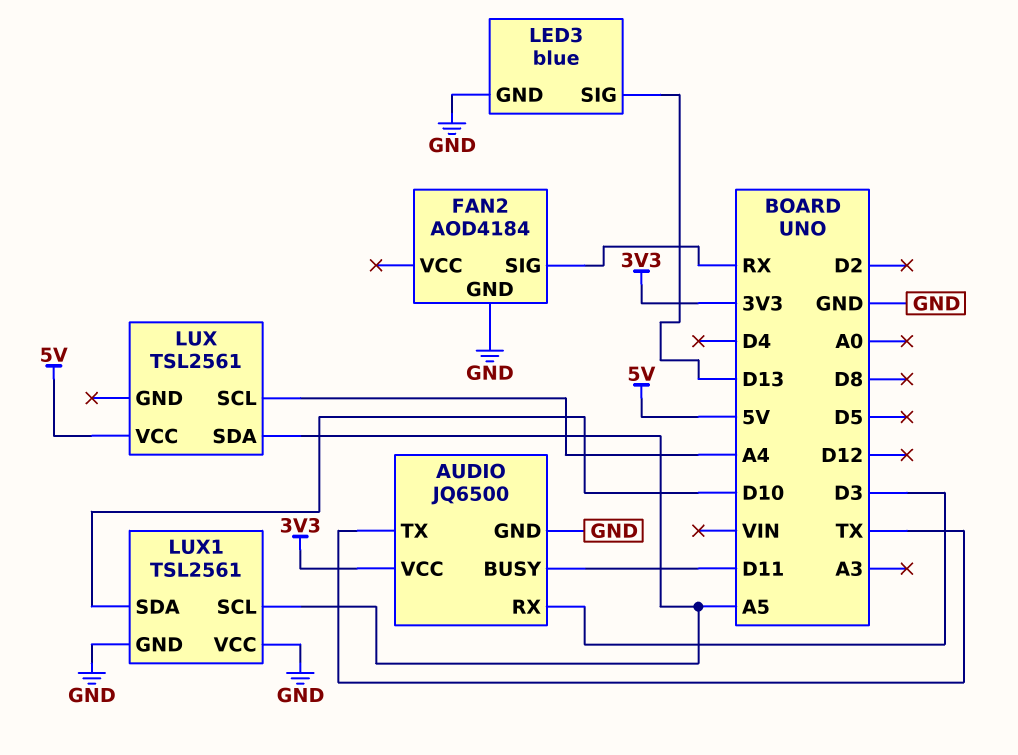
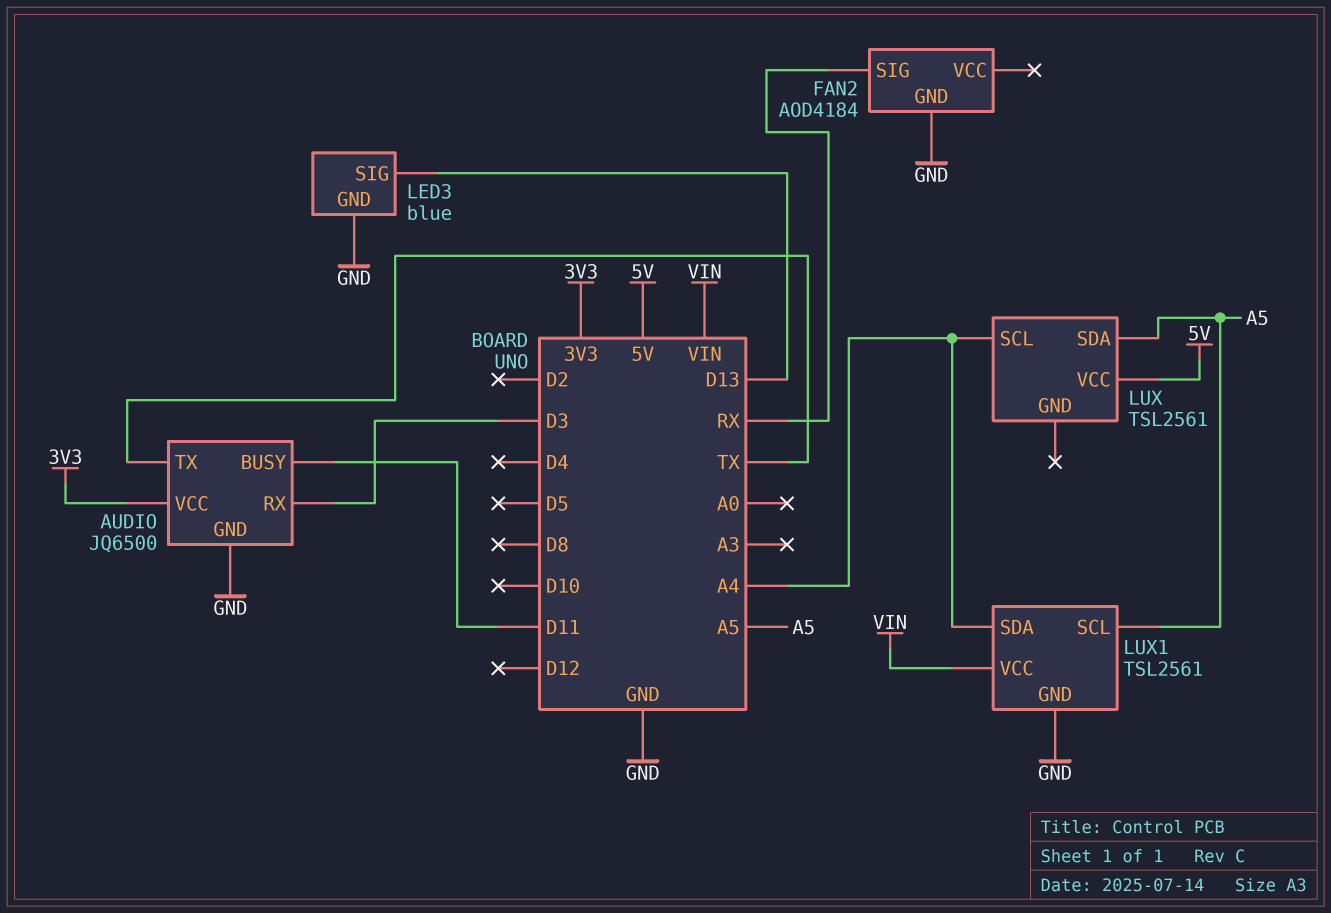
LUX1 pin SDA: D10 -> A4
LUX1 pin VCC: GND -> VIN

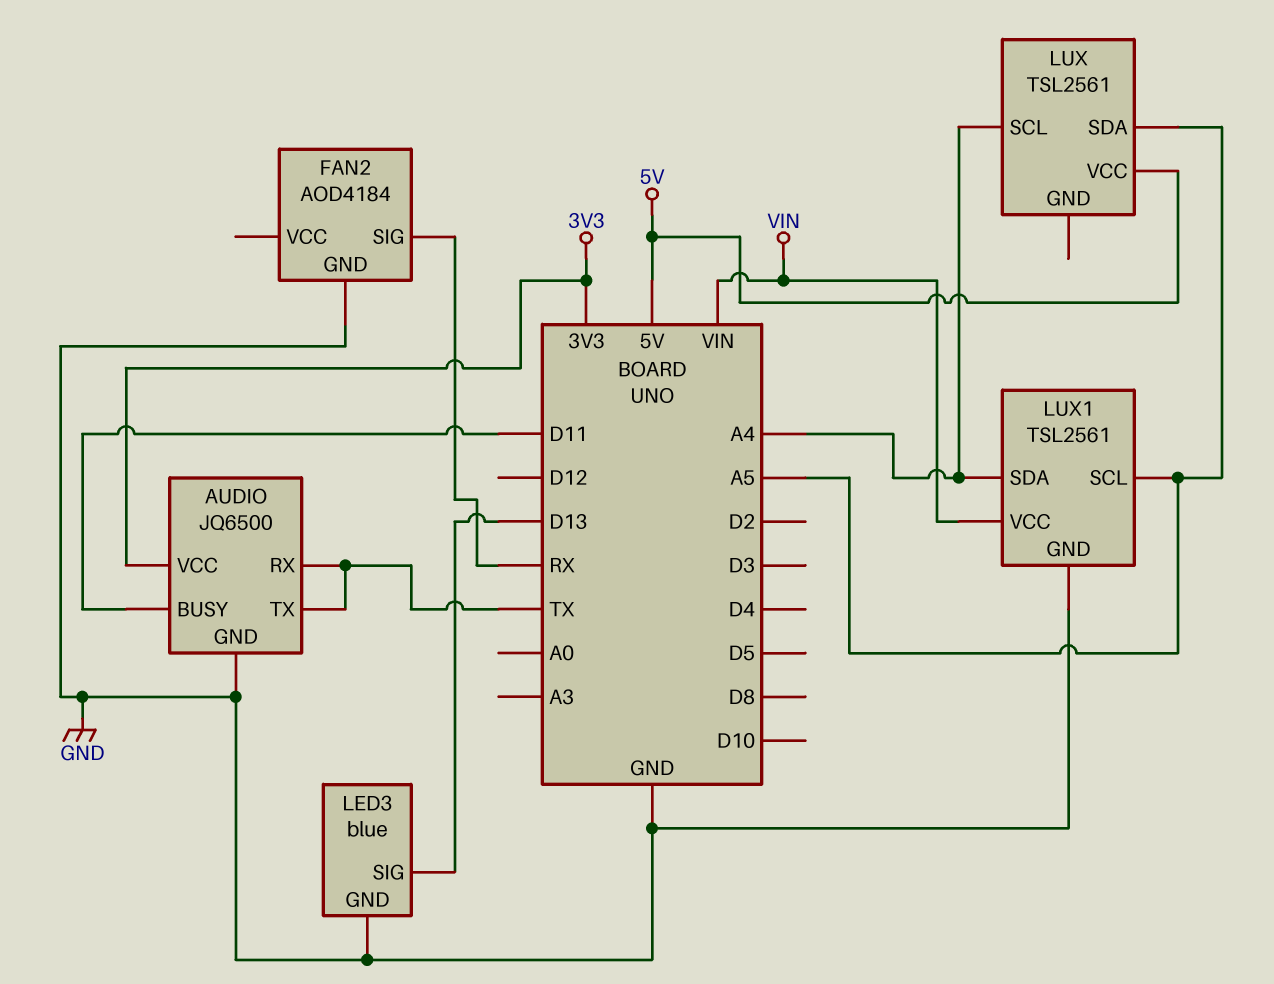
AUDIO pin RX: D3 -> TX

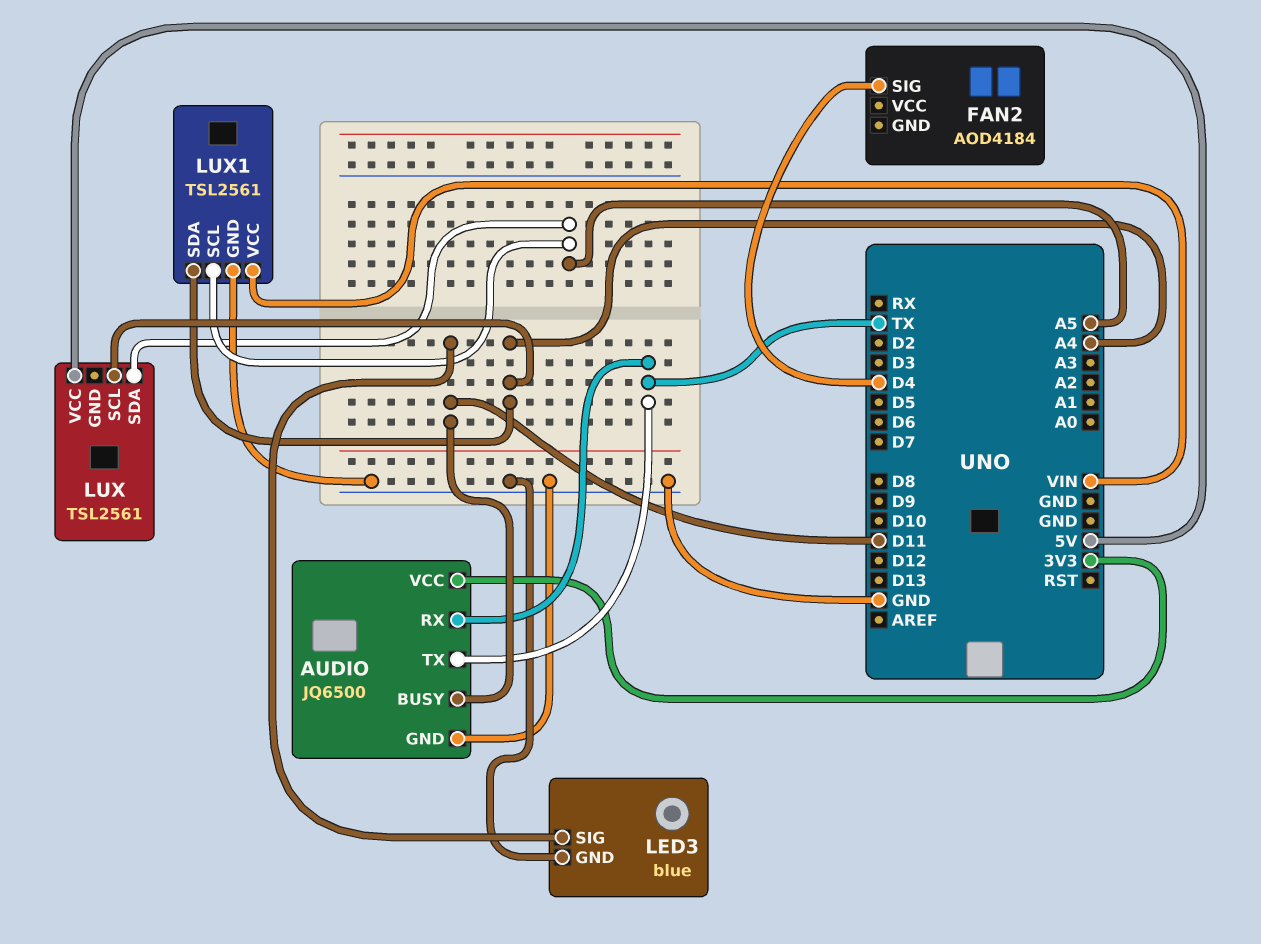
FAN2 pin GND: GND -> none
FAN2 pin SIG: RX -> D4
LED3 pin SIG: D13 -> D11

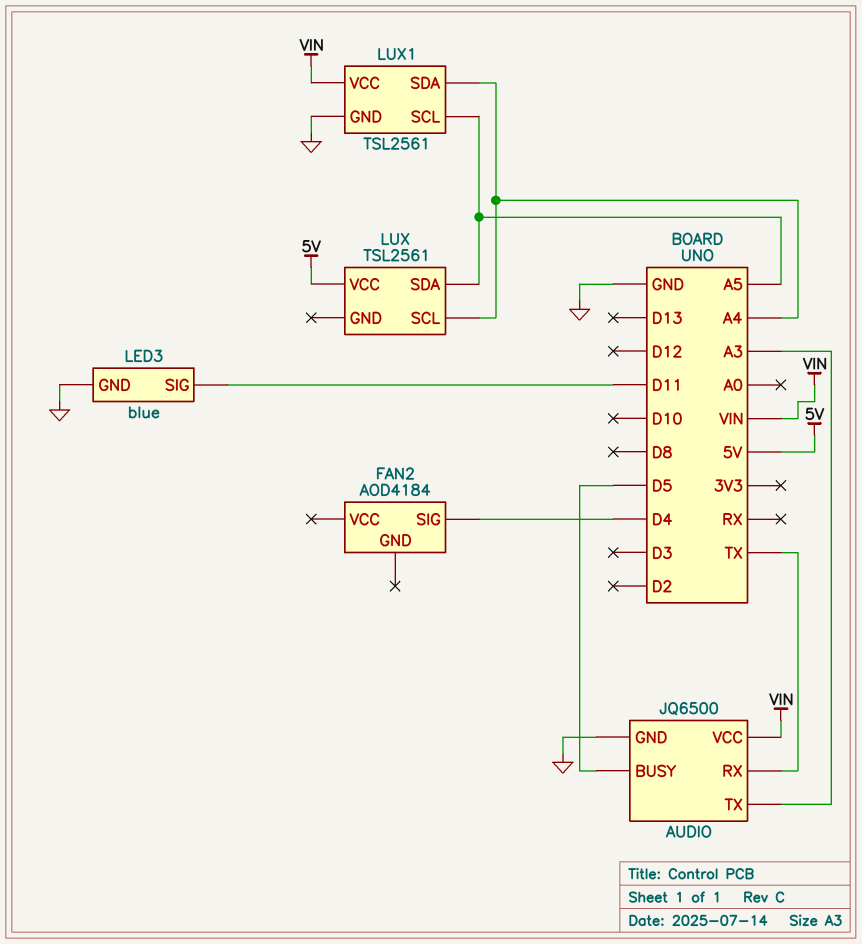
AUDIO pin BUSY: D11 -> D5
AUDIO pin TX: TX -> A3
AUDIO pin VCC: 3V3 -> VIN

